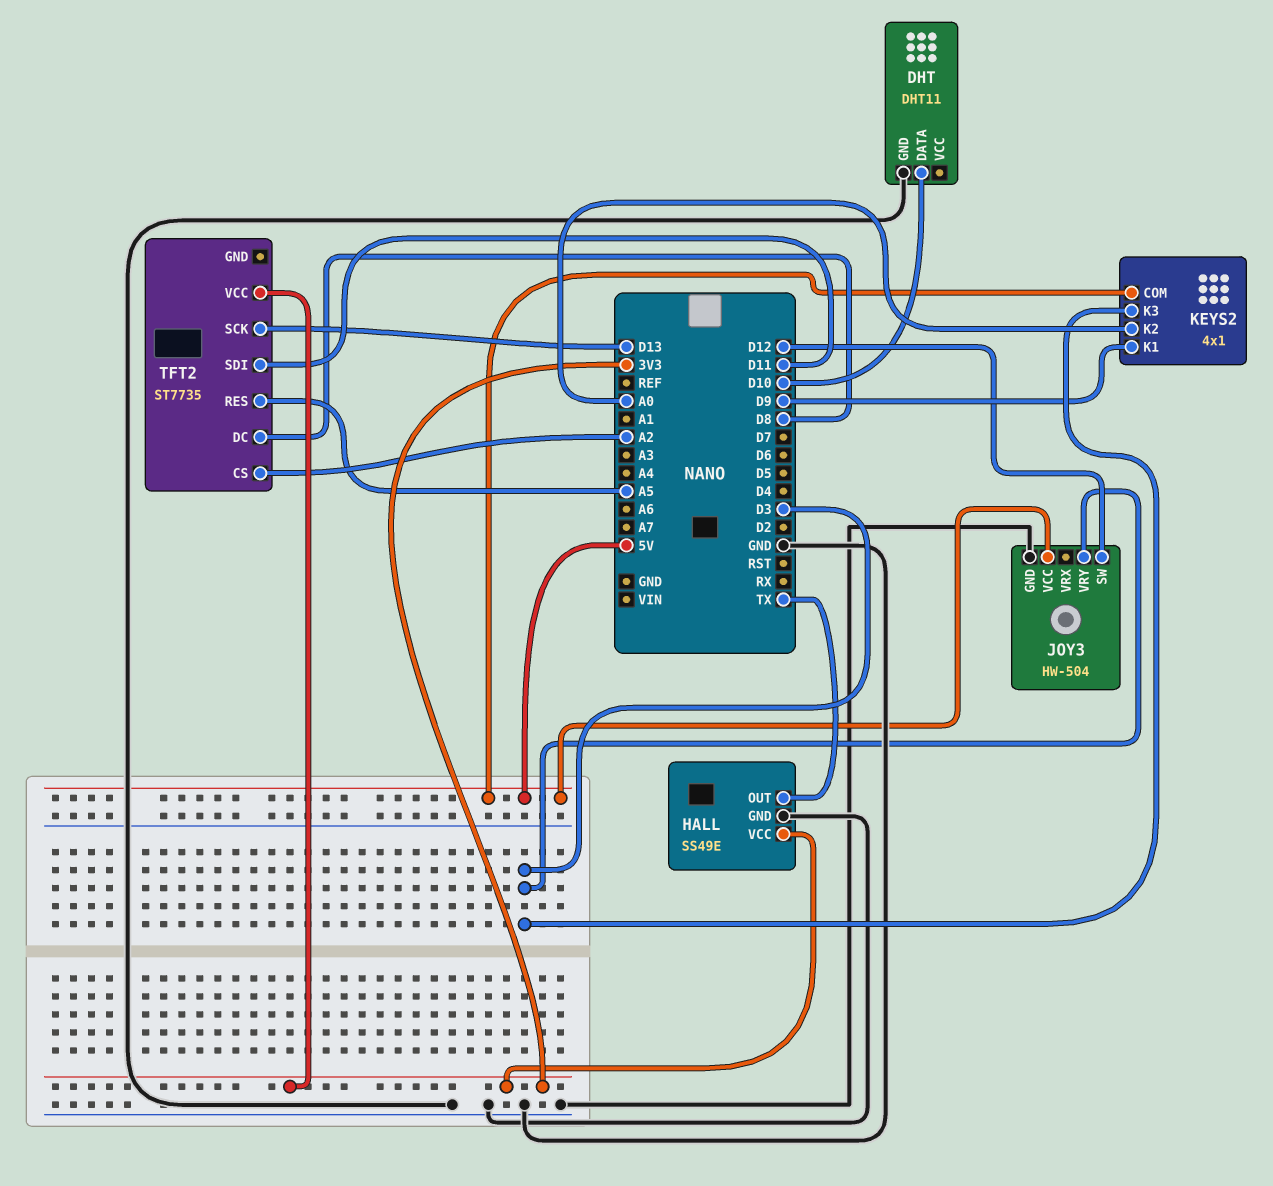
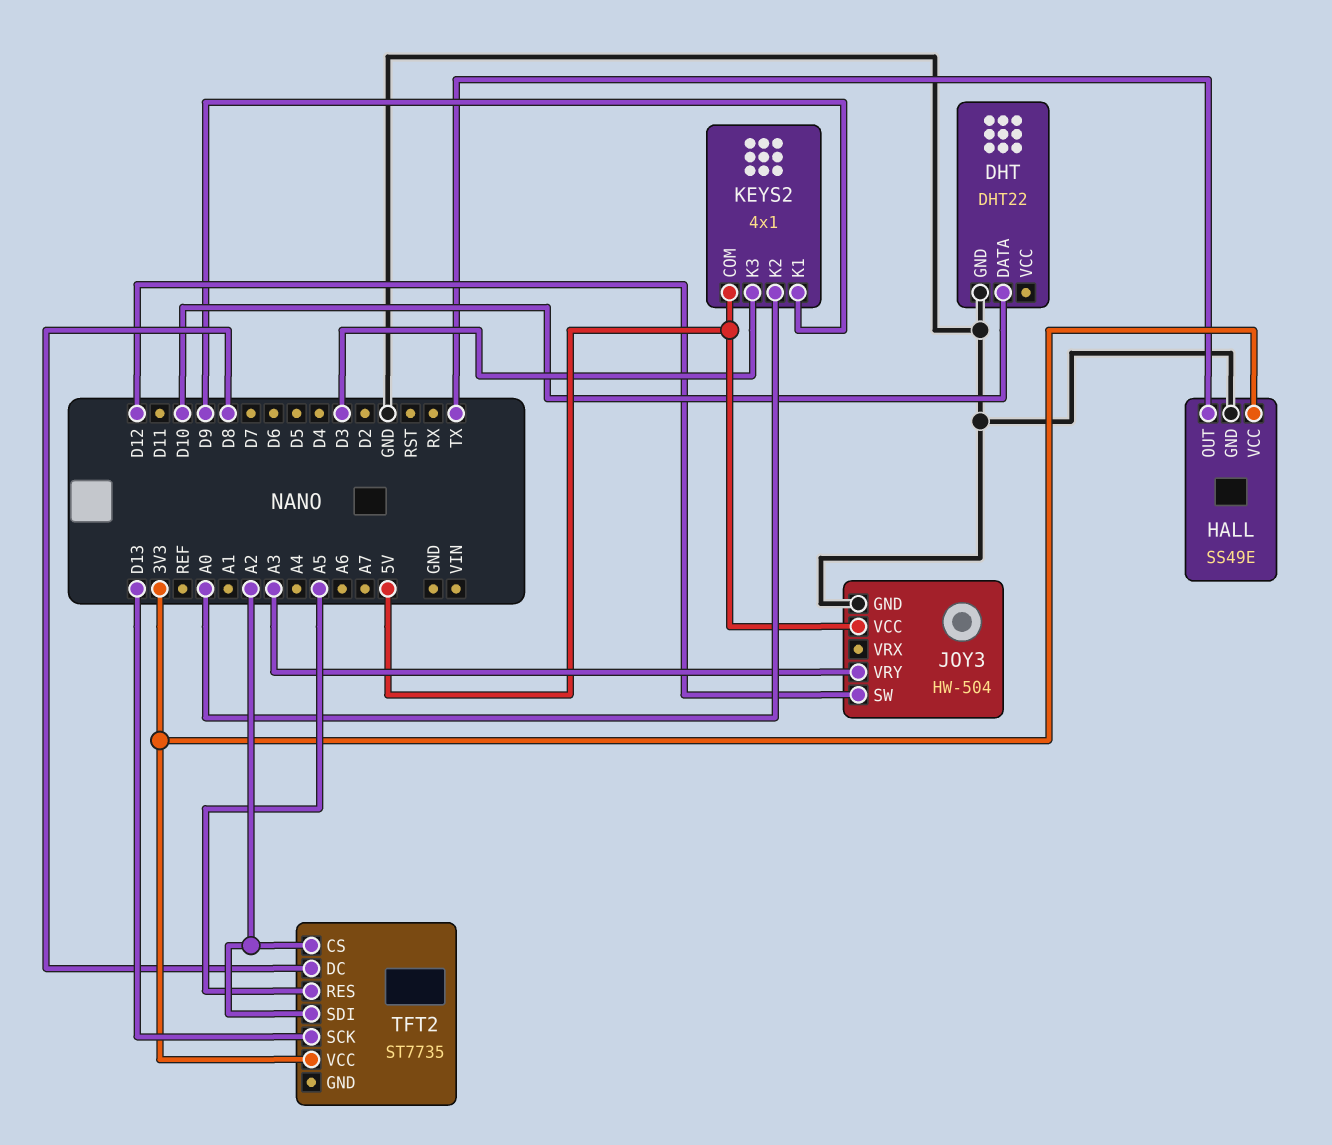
DHT: DHT11 -> DHT22
JOY3 pin VRY: D3 -> A3
TFT2 pin SDI: D11 -> A2

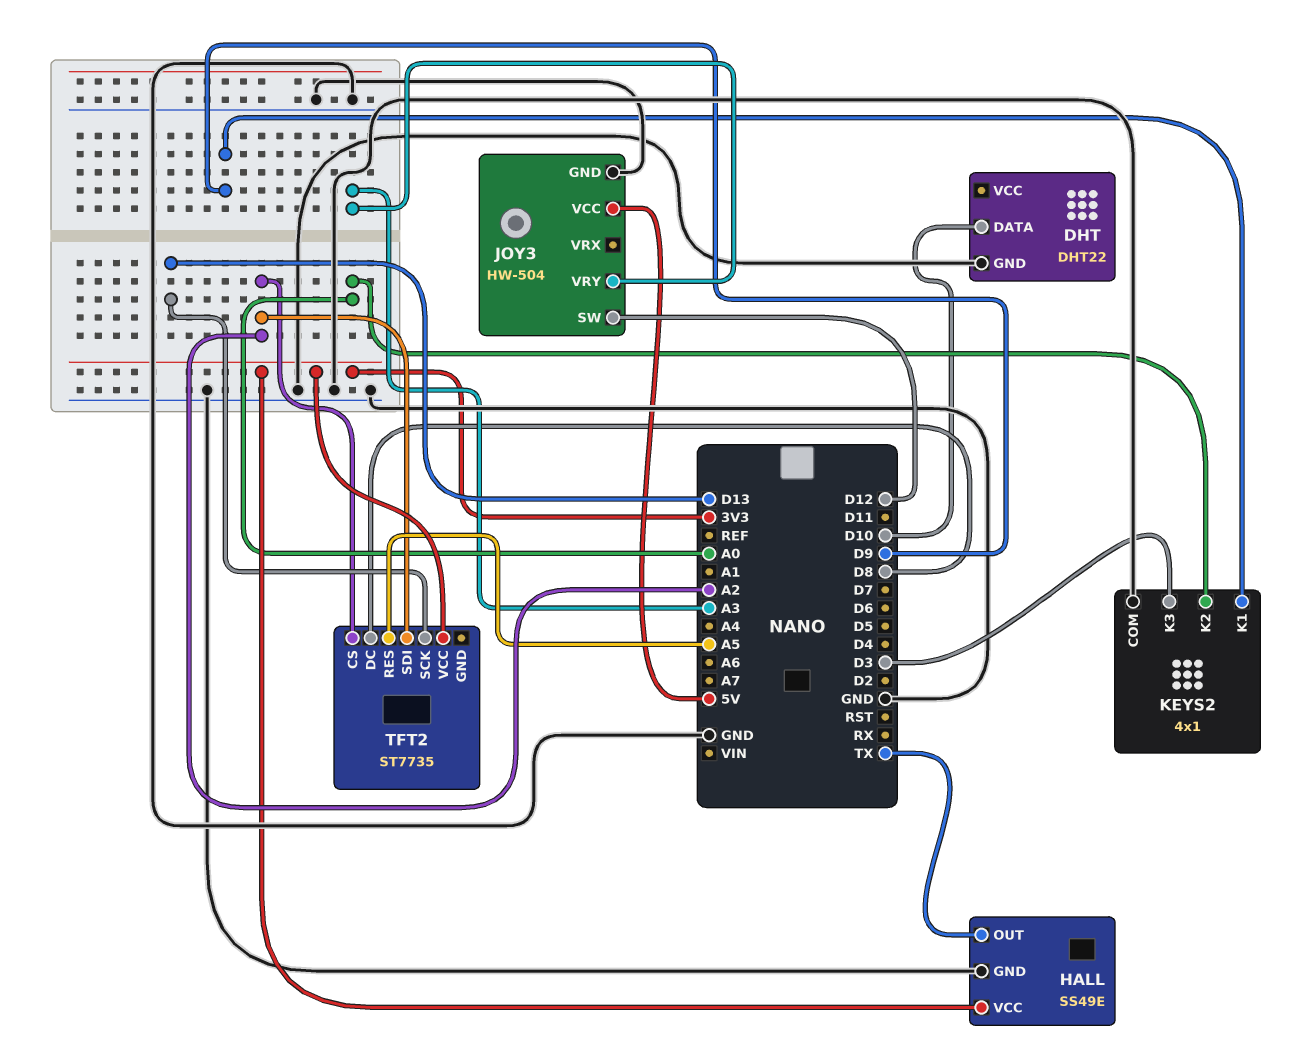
KEYS2 pin COM: 5V -> GND

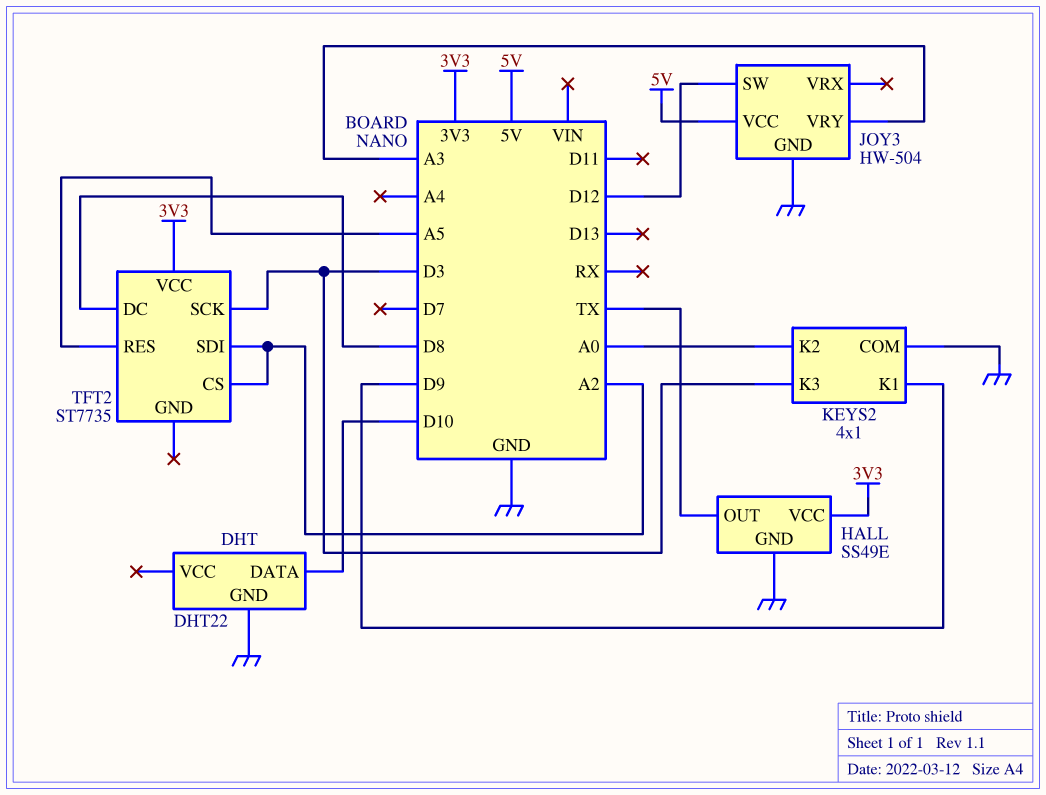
TFT2 pin SCK: D13 -> D3

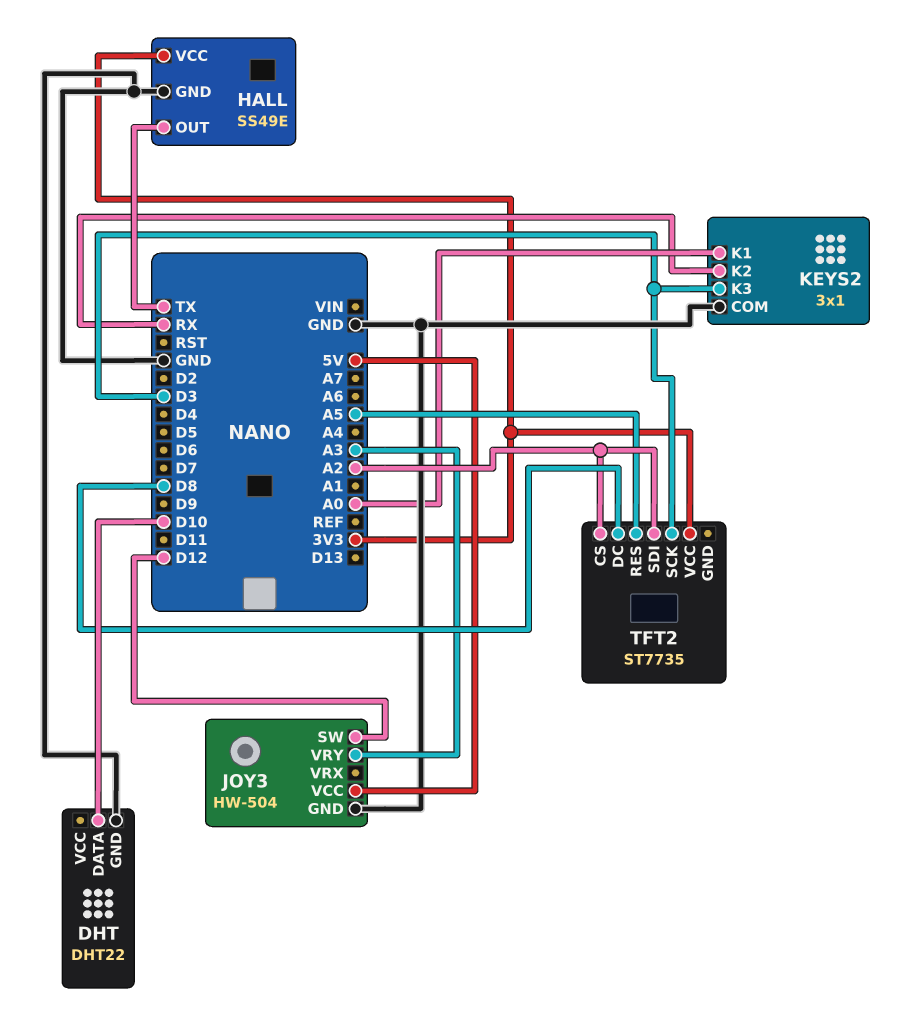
KEYS2: 4x1 -> 3x1
KEYS2 pin K1: D9 -> A0
KEYS2 pin K2: A0 -> RX

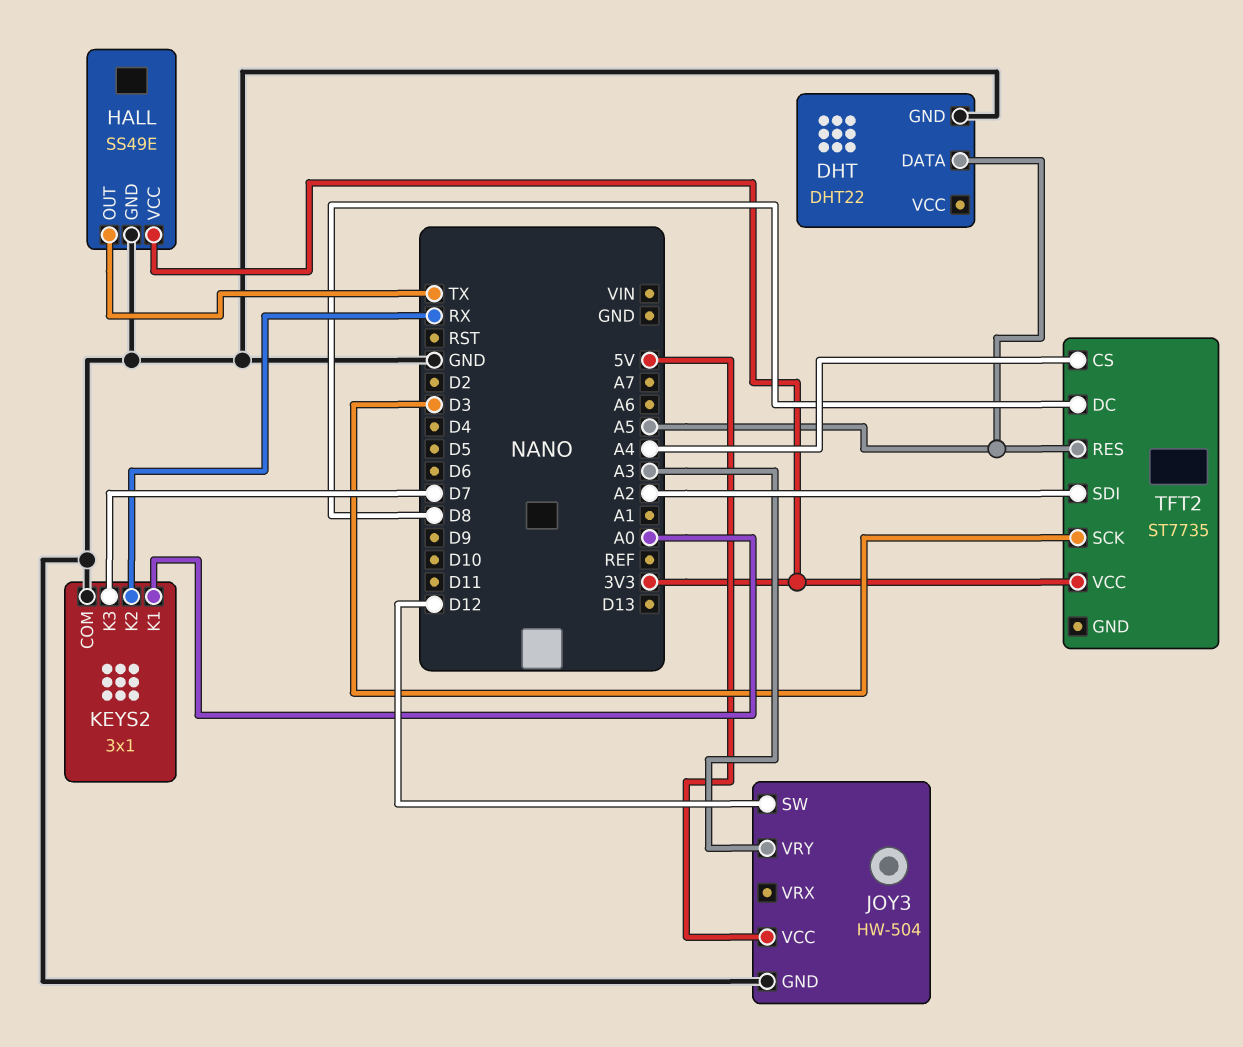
DHT pin DATA: D10 -> A5
KEYS2 pin K3: D3 -> D7
TFT2 pin CS: A2 -> A4

